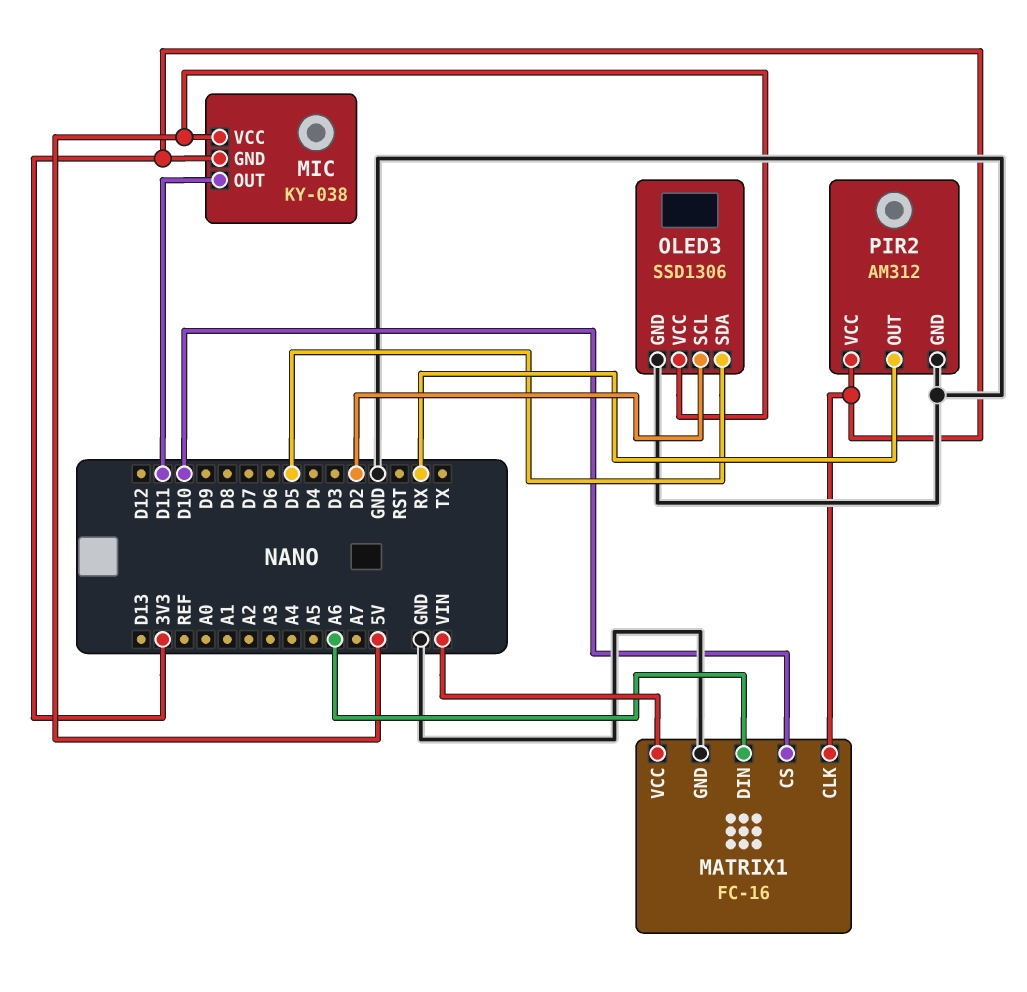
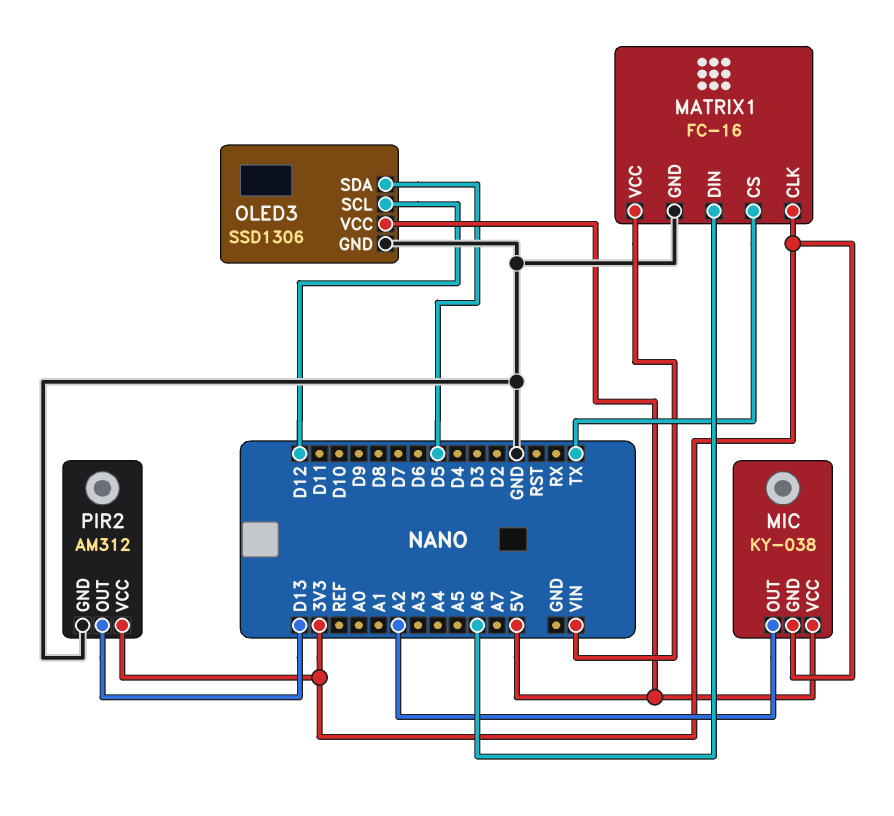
MATRIX1 pin CS: D10 -> TX
MIC pin OUT: D11 -> A2
OLED3 pin SCL: D2 -> D12
PIR2 pin OUT: RX -> D13

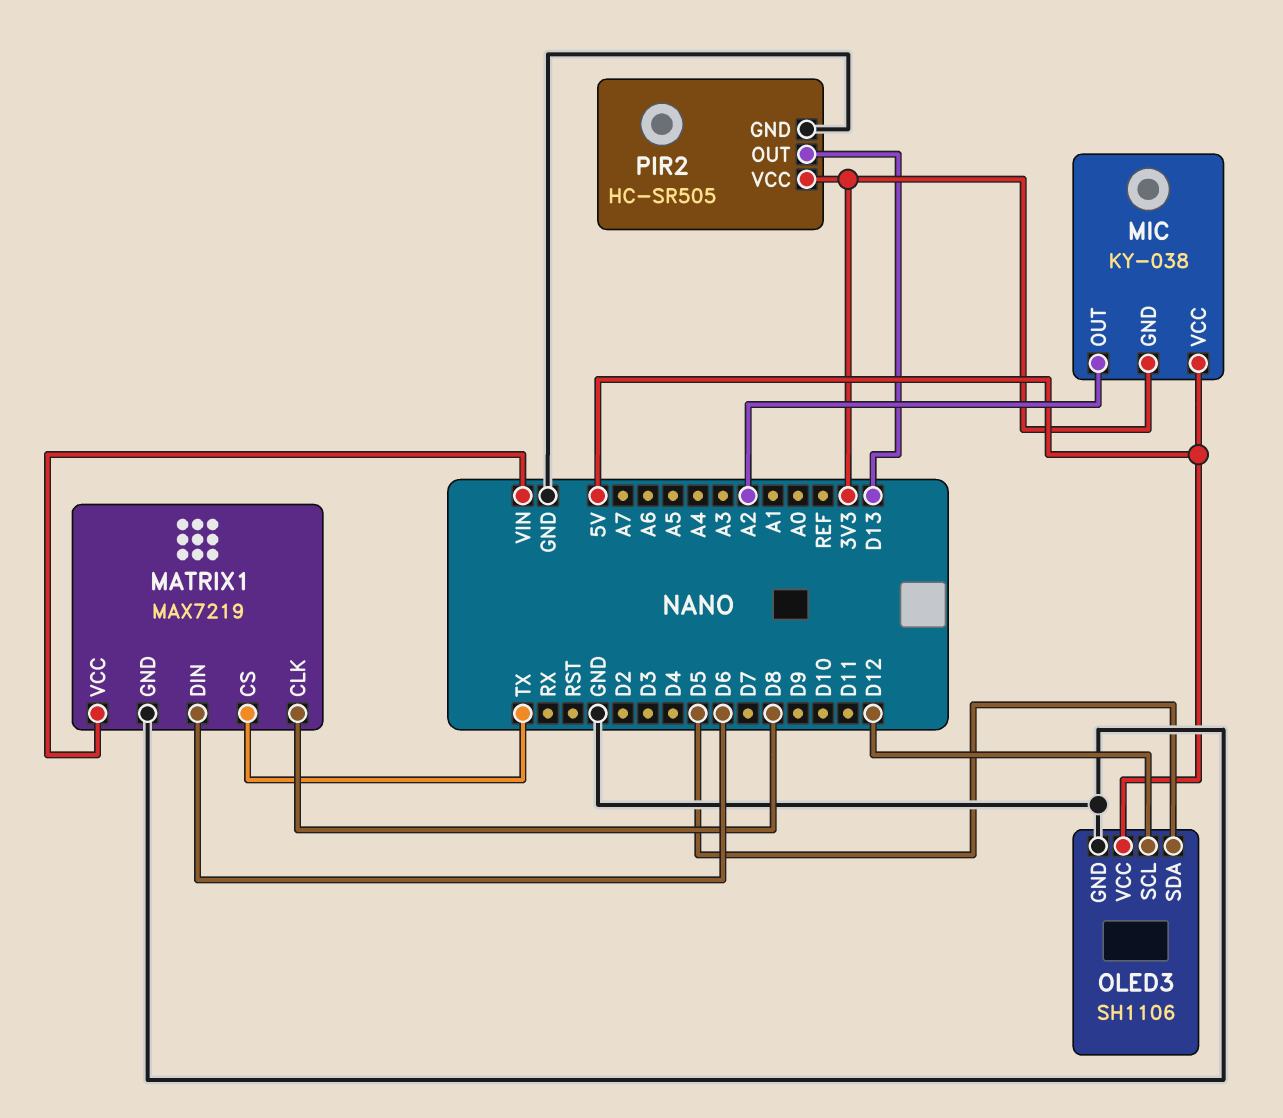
MATRIX1: FC-16 -> MAX7219
MATRIX1 pin CLK: 3V3 -> D8
MATRIX1 pin DIN: A6 -> D6
OLED3: SSD1306 -> SH1106
PIR2: AM312 -> HC-SR505

